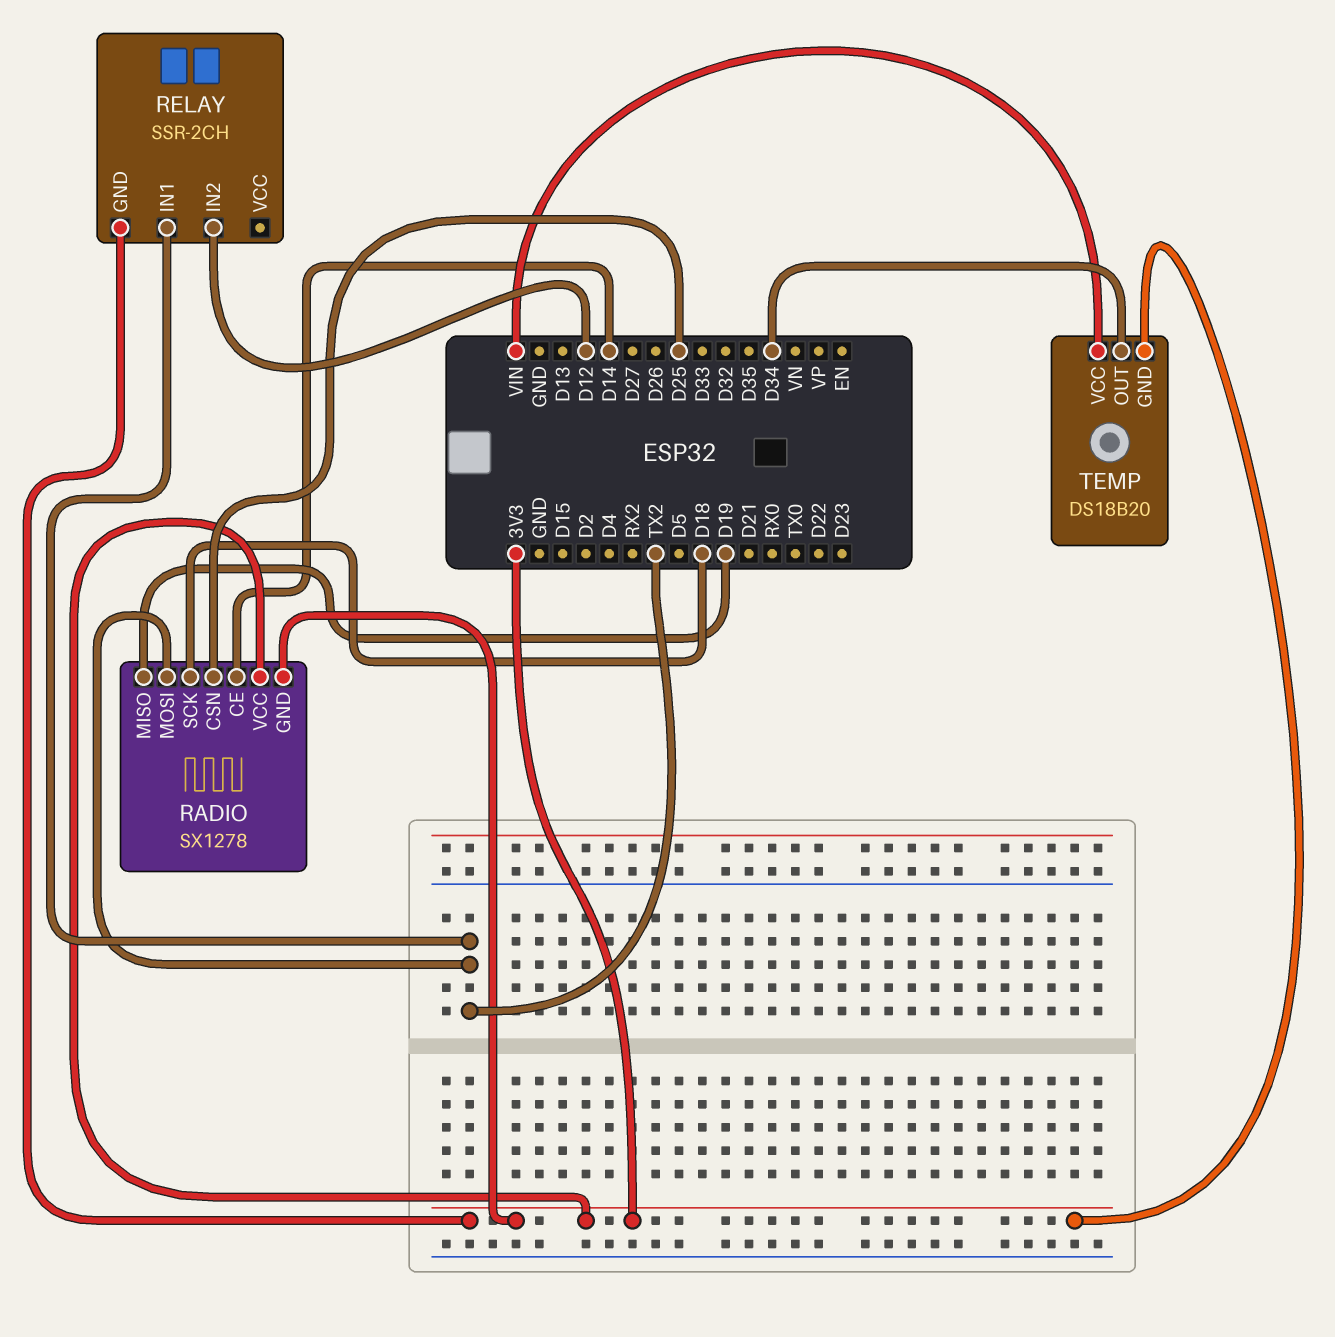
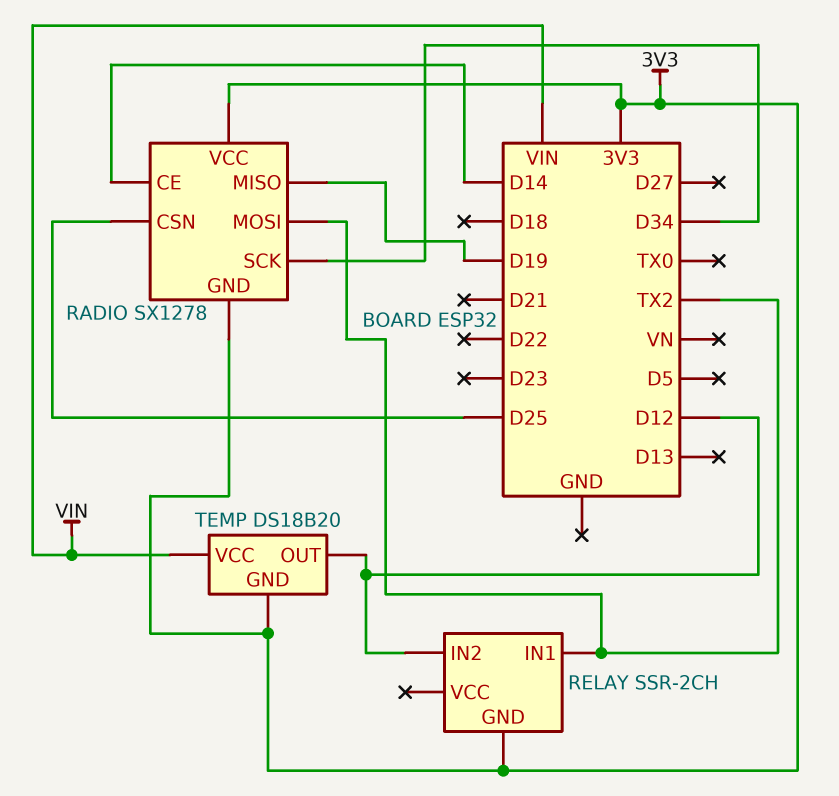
RADIO pin SCK: D18 -> D34
TEMP pin OUT: D34 -> D12

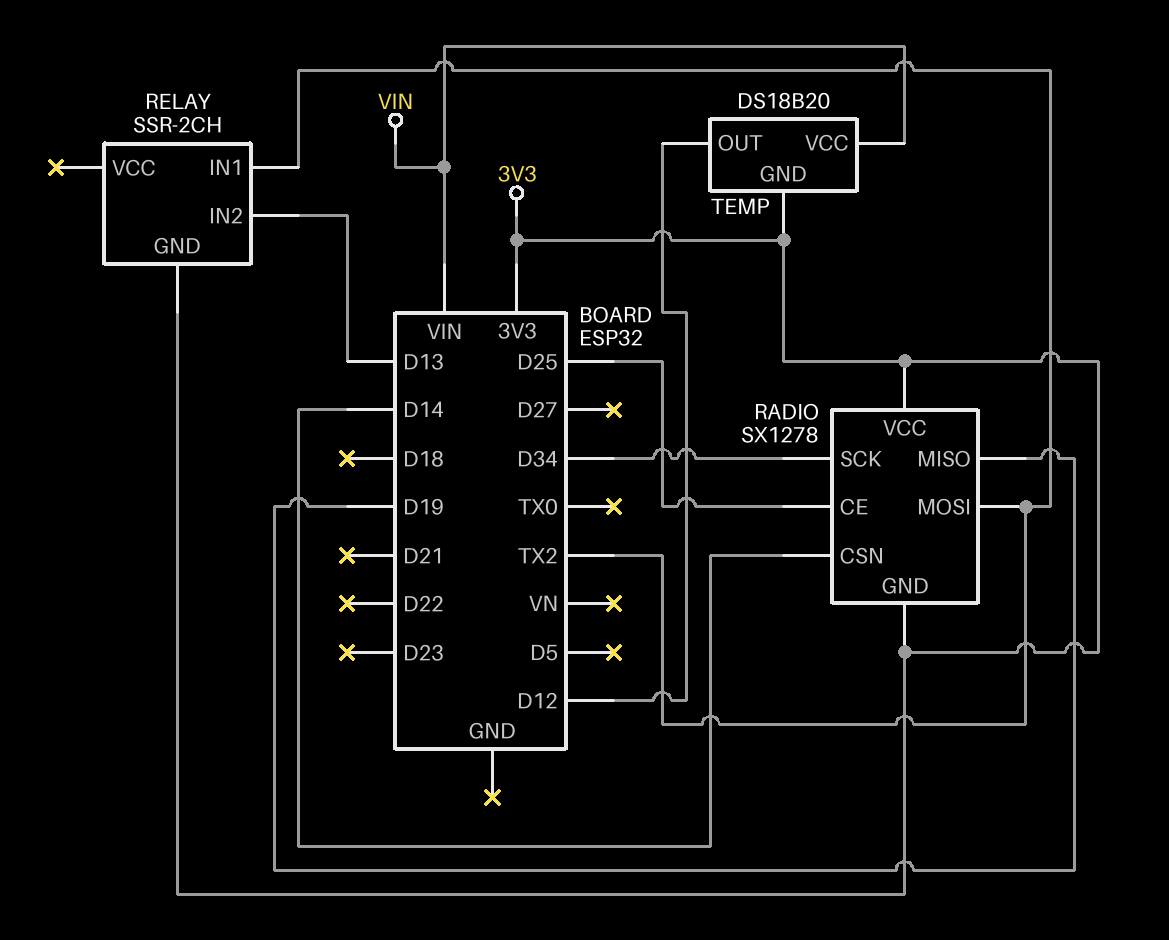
RADIO pin CE: D14 -> D25
RADIO pin CSN: D25 -> D14
RELAY pin IN2: D12 -> D13

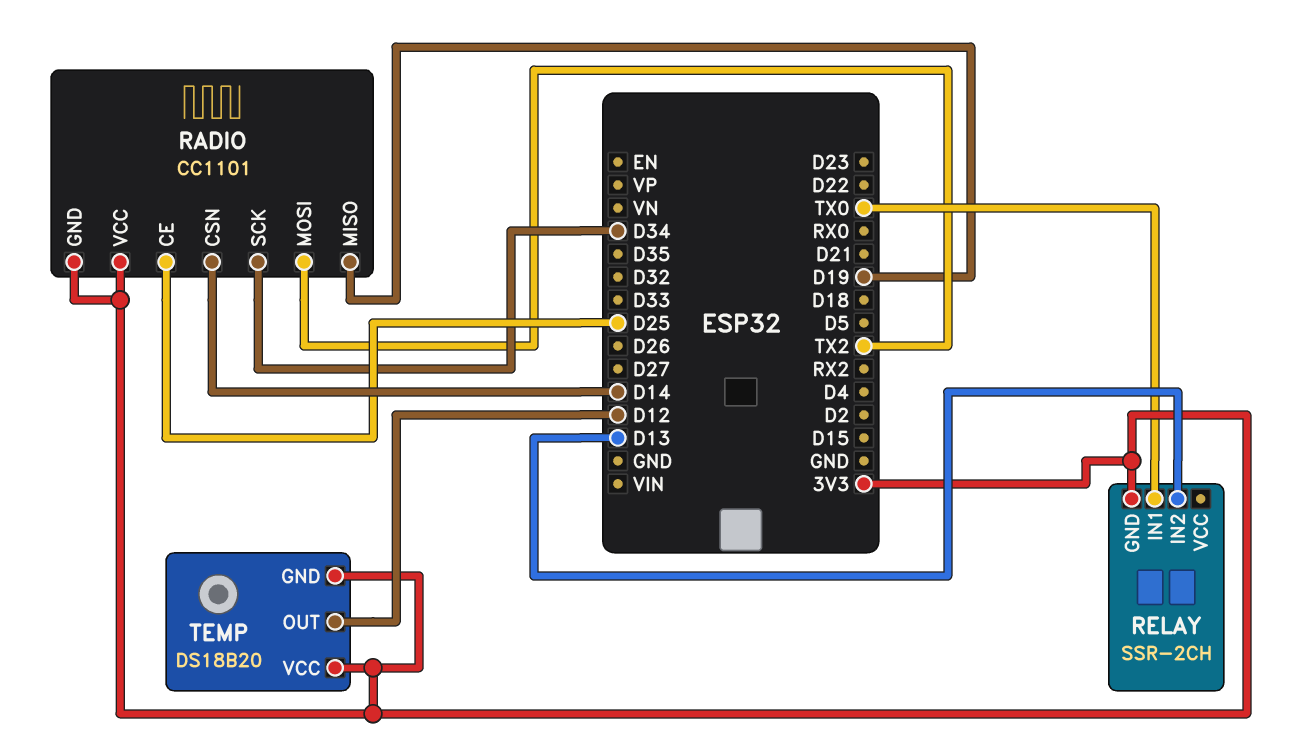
RADIO: SX1278 -> CC1101
RELAY pin IN1: TX2 -> TX0
TEMP pin VCC: VIN -> 3V3

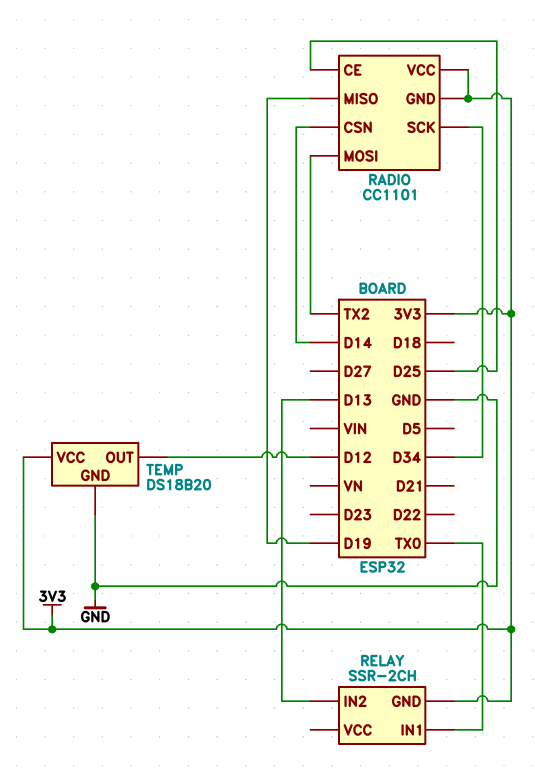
TEMP pin GND: 3V3 -> GND

